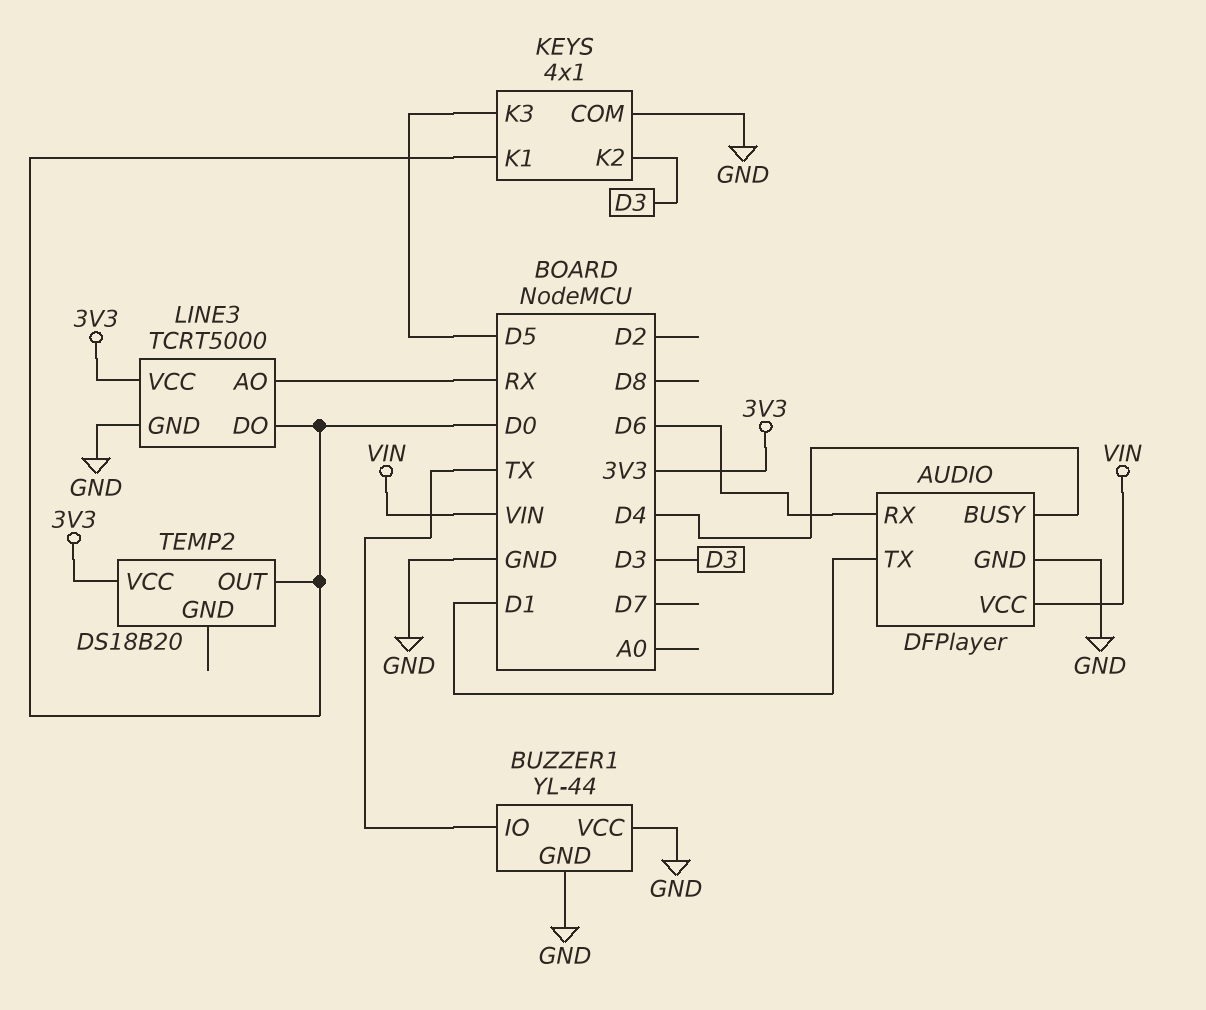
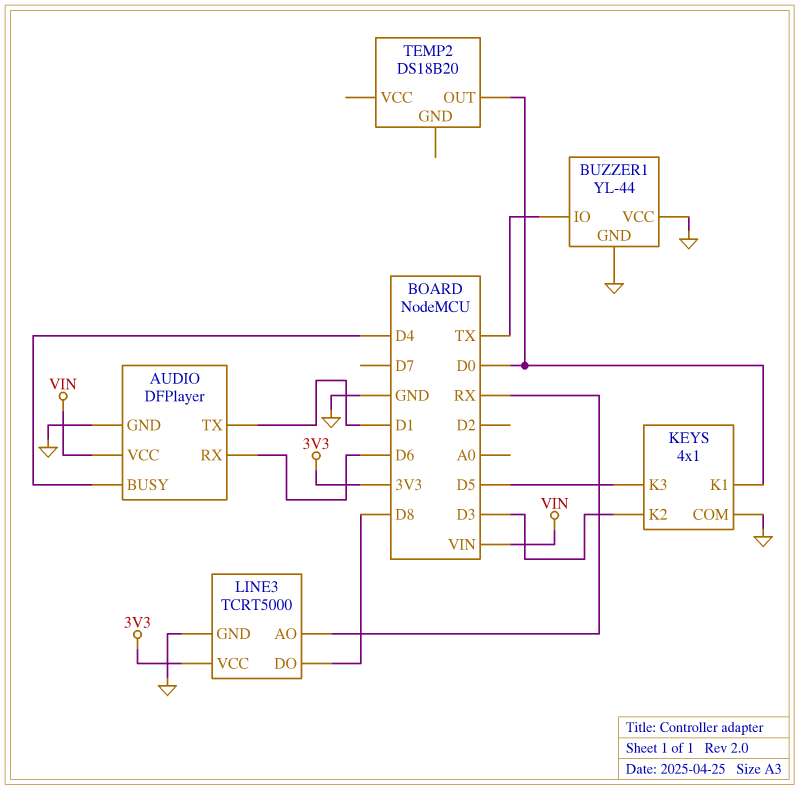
LINE3 pin DO: D0 -> D8
TEMP2 pin VCC: 3V3 -> none

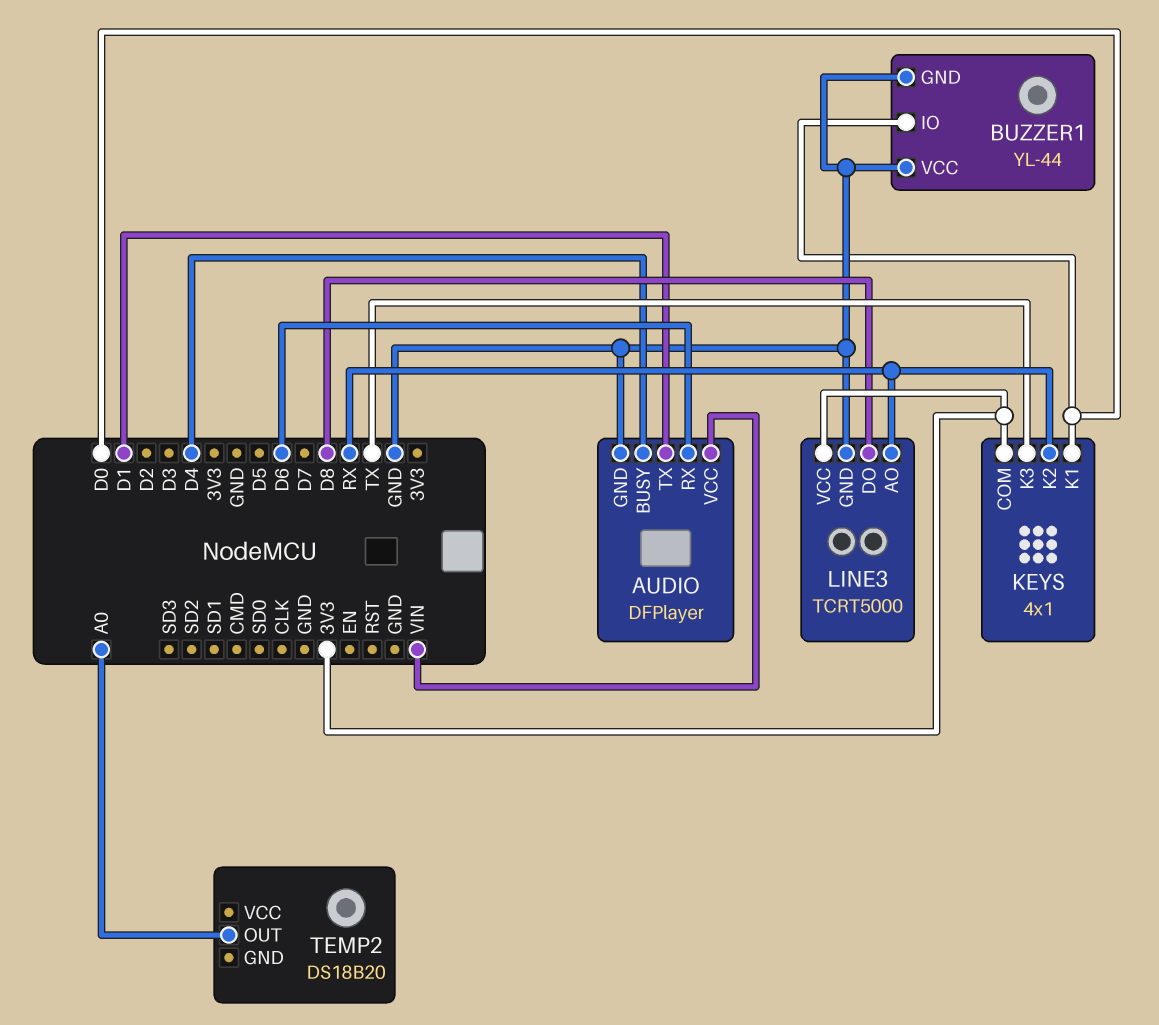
BUZZER1 pin IO: TX -> D0
KEYS pin COM: GND -> 3V3
KEYS pin K2: D3 -> RX
KEYS pin K3: D5 -> TX
TEMP2 pin OUT: D0 -> A0

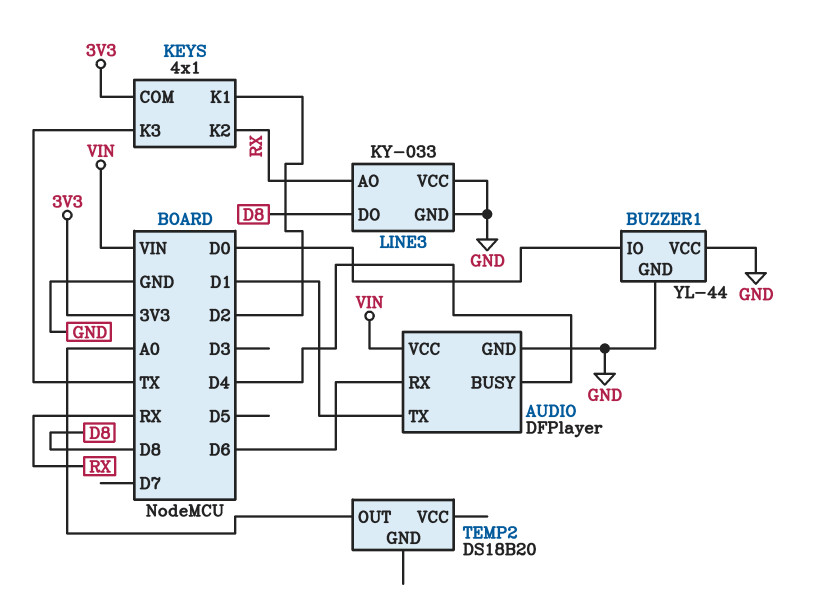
KEYS pin K1: D0 -> D2
LINE3: TCRT5000 -> KY-033
LINE3 pin VCC: 3V3 -> GND

